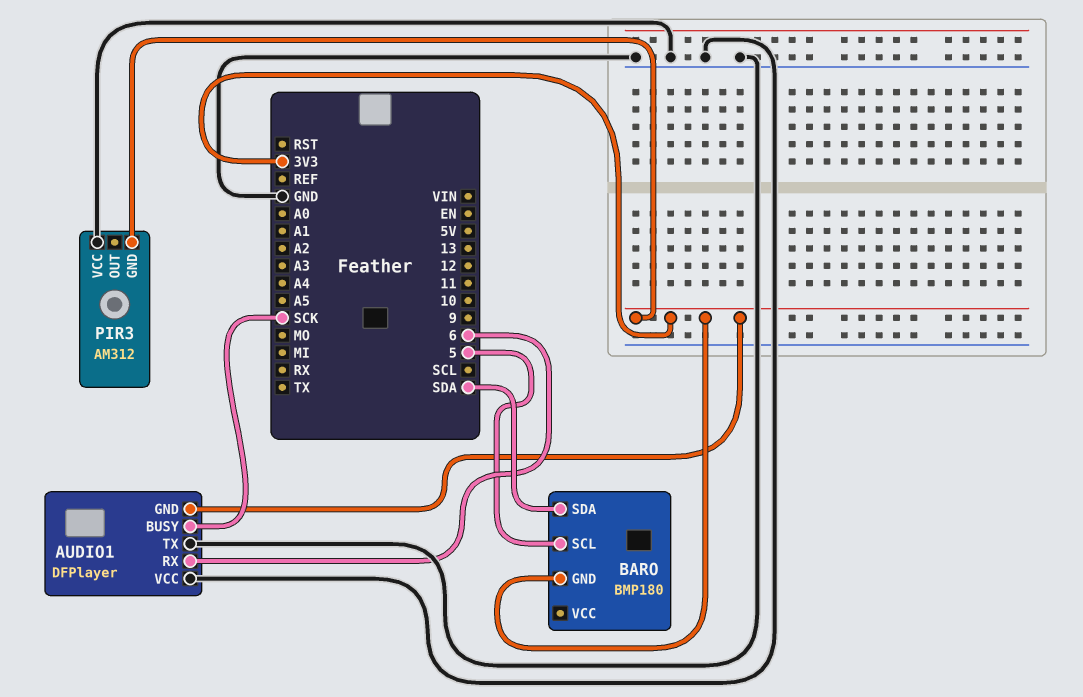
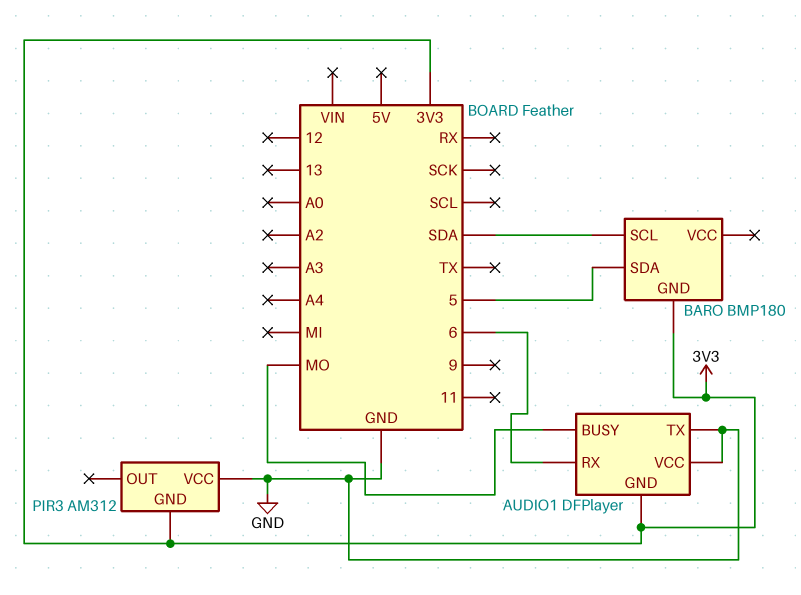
AUDIO1 pin BUSY: SCK -> MO
BARO pin SCL: 5 -> SDA
BARO pin SDA: SDA -> 5

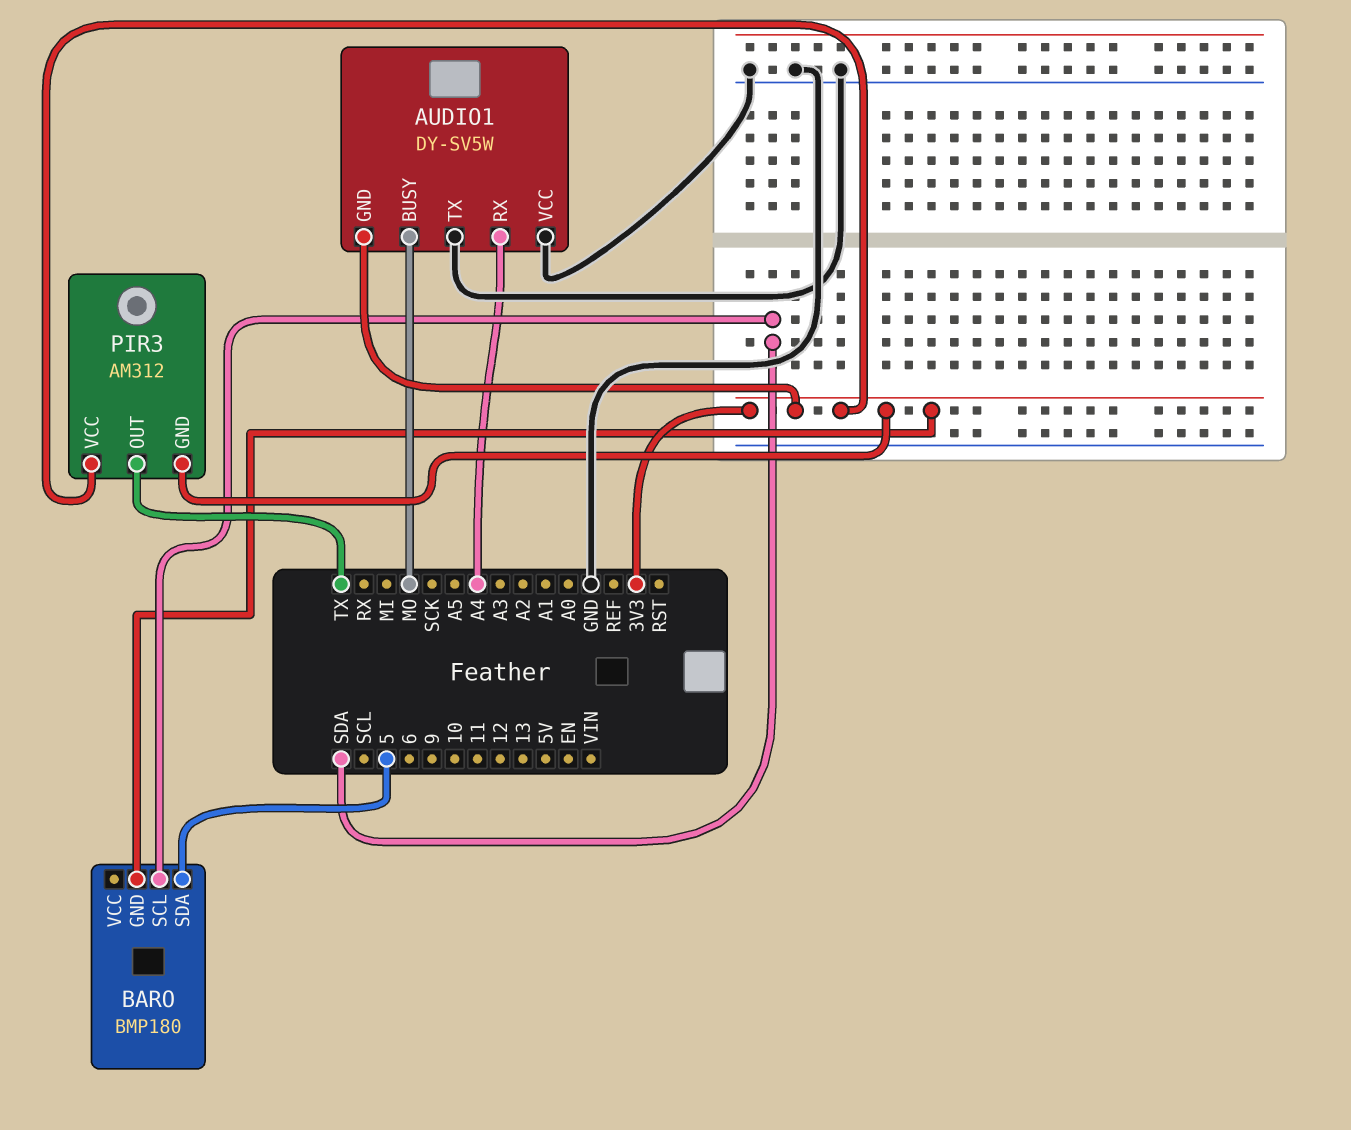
AUDIO1: DFPlayer -> DY-SV5W
AUDIO1 pin RX: 6 -> A4
PIR3 pin OUT: none -> TX
PIR3 pin VCC: GND -> 3V3

